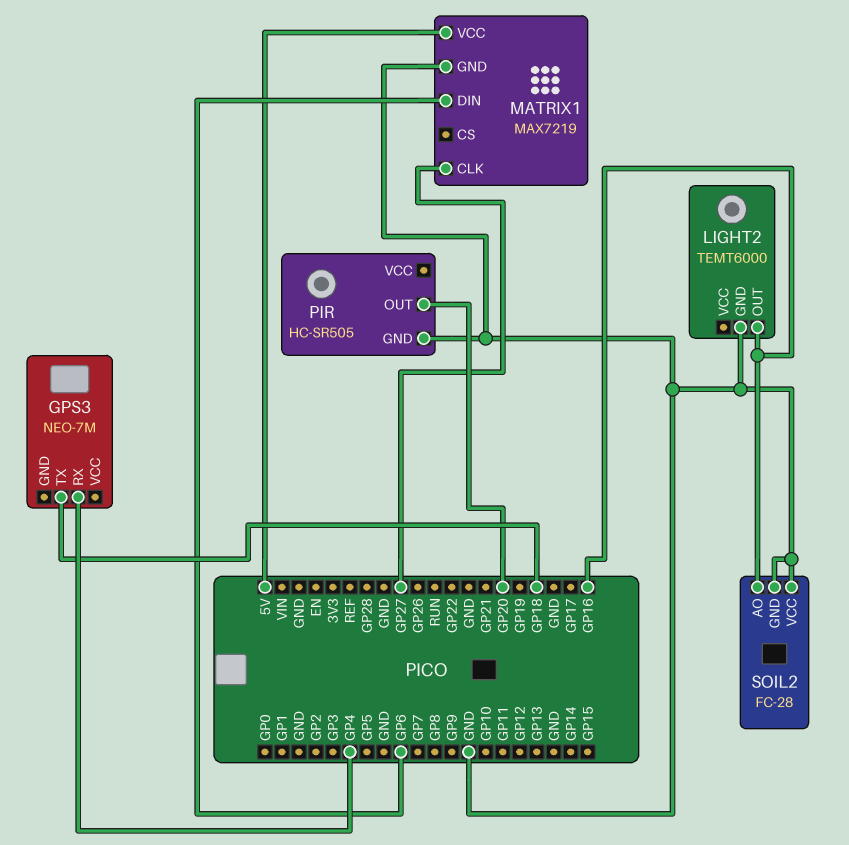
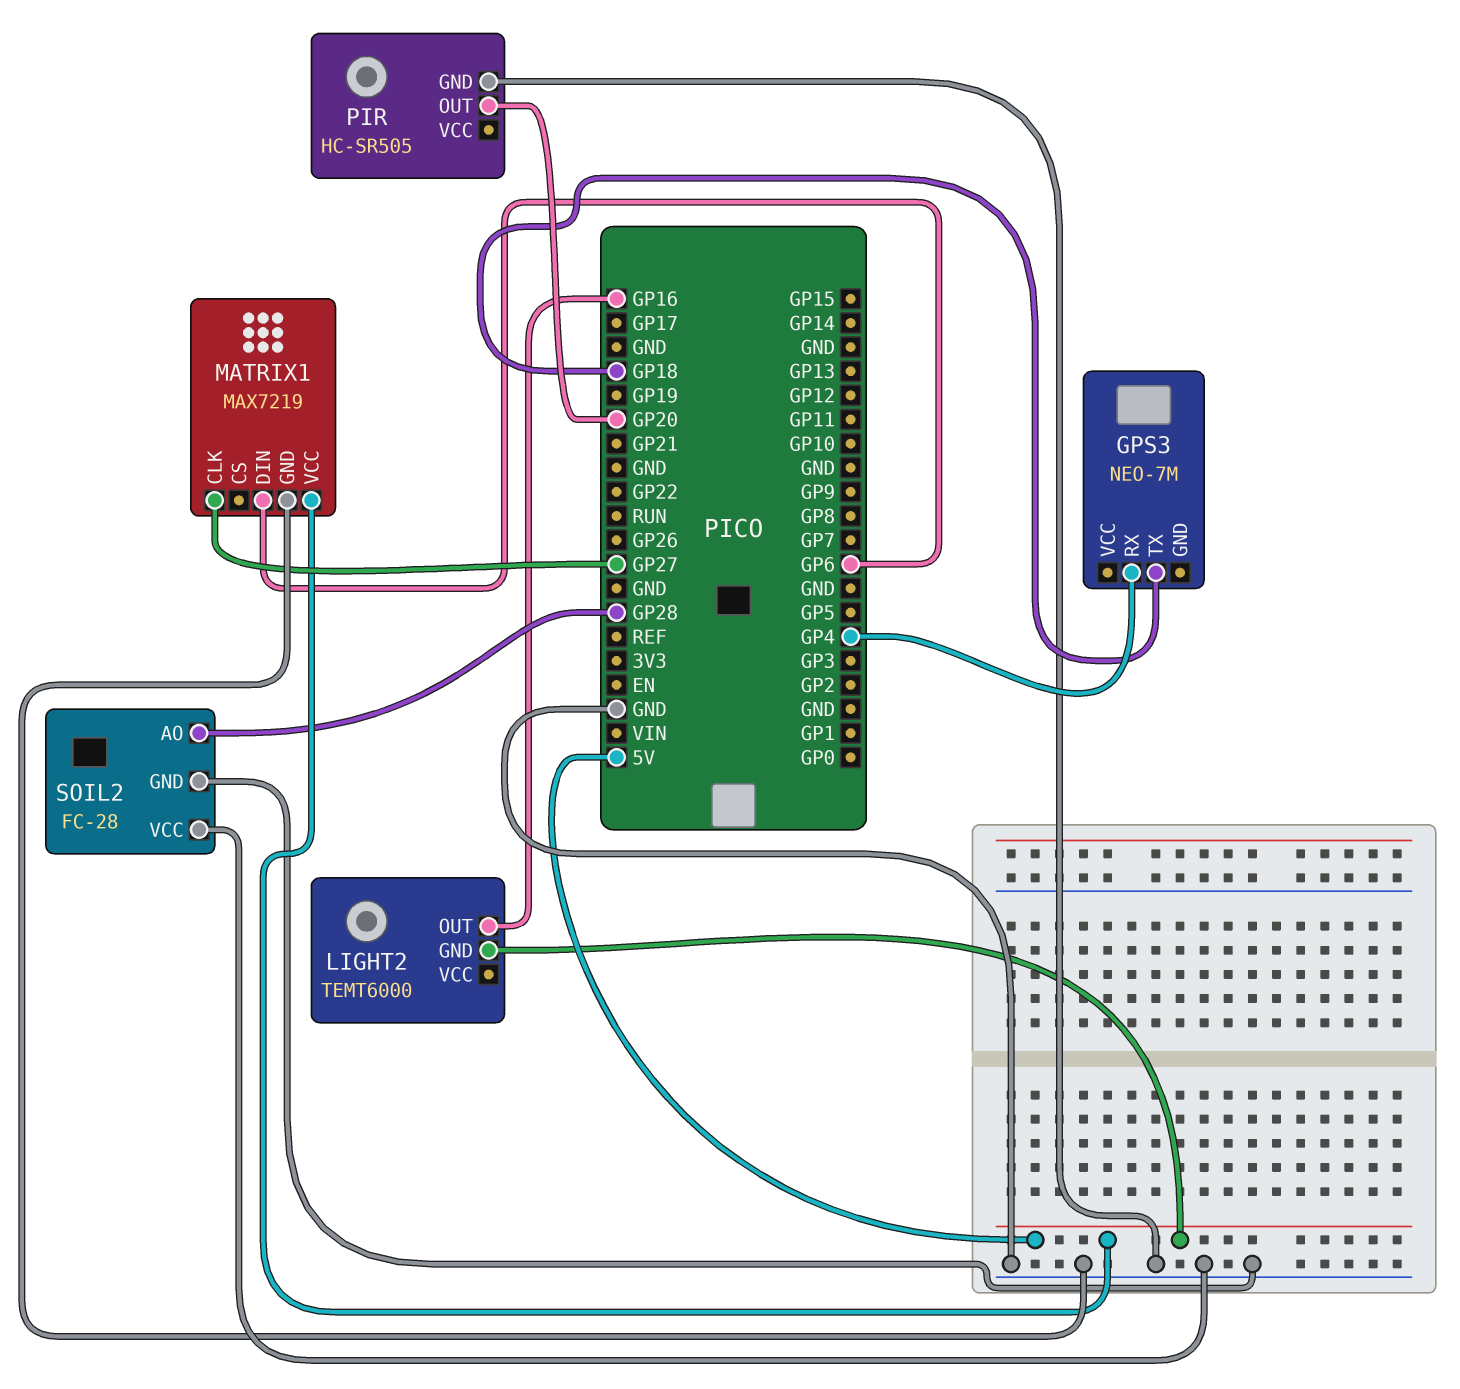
LIGHT2 pin GND: GND -> 5V
SOIL2 pin AO: GP16 -> GP28

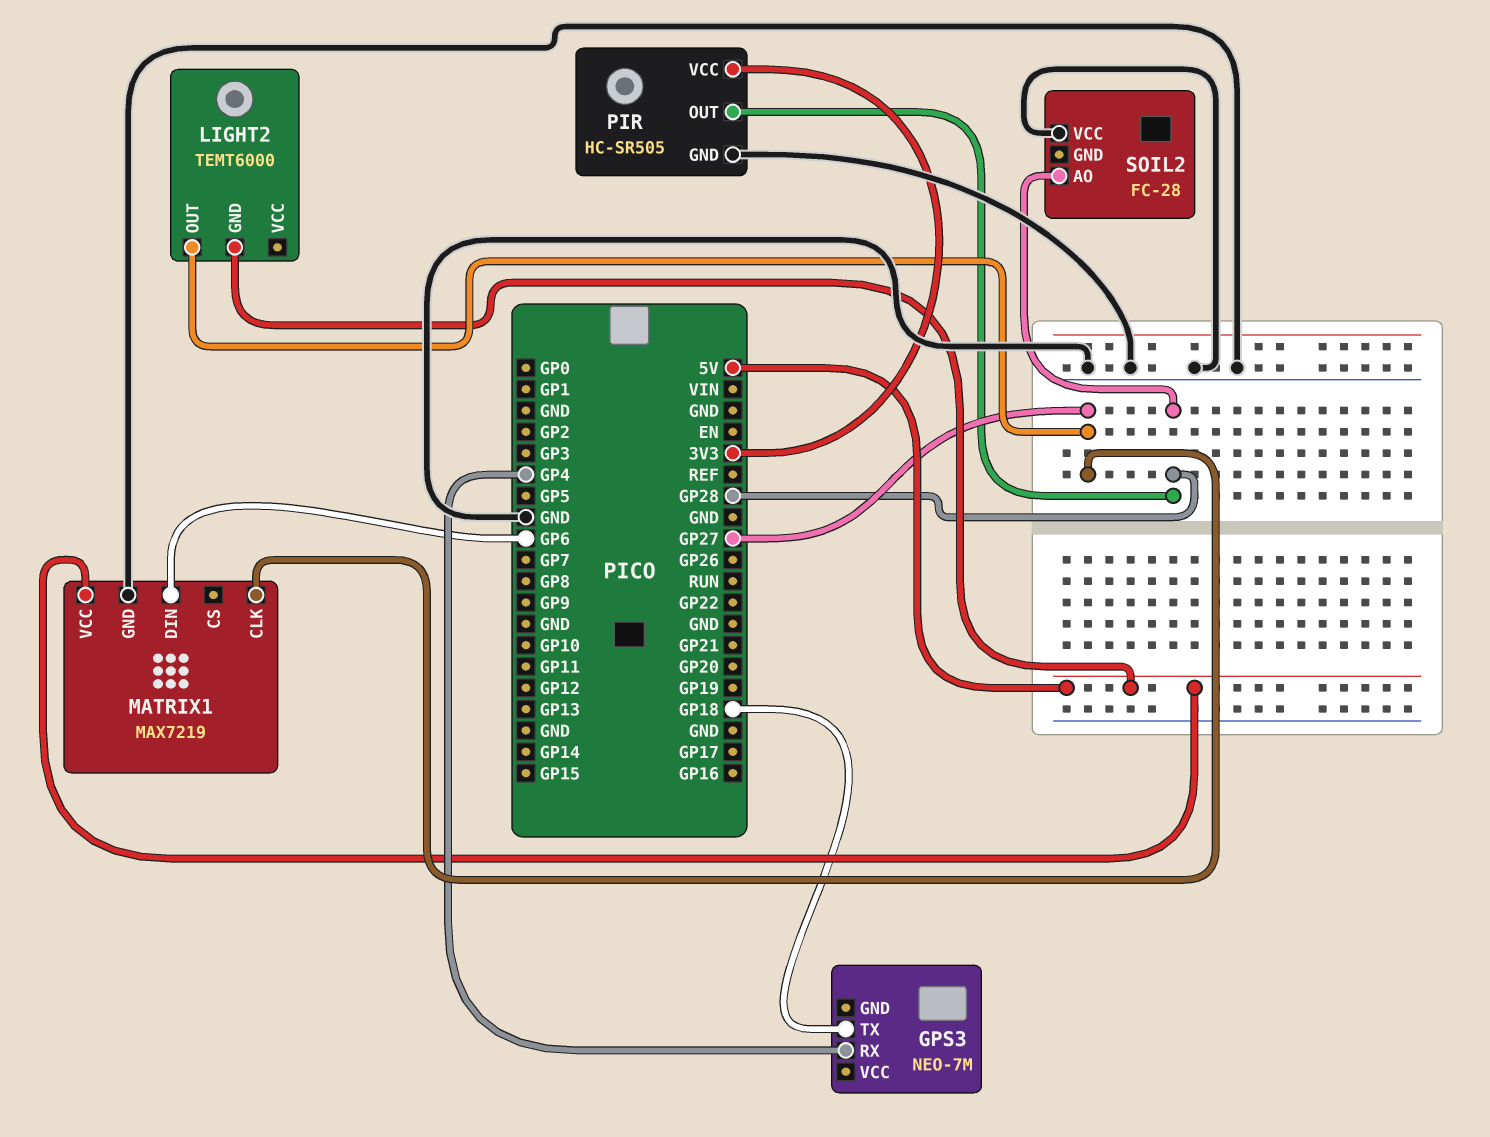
LIGHT2 pin OUT: GP16 -> GP27
PIR pin OUT: GP20 -> GP28
PIR pin VCC: none -> 3V3
SOIL2 pin GND: GND -> none

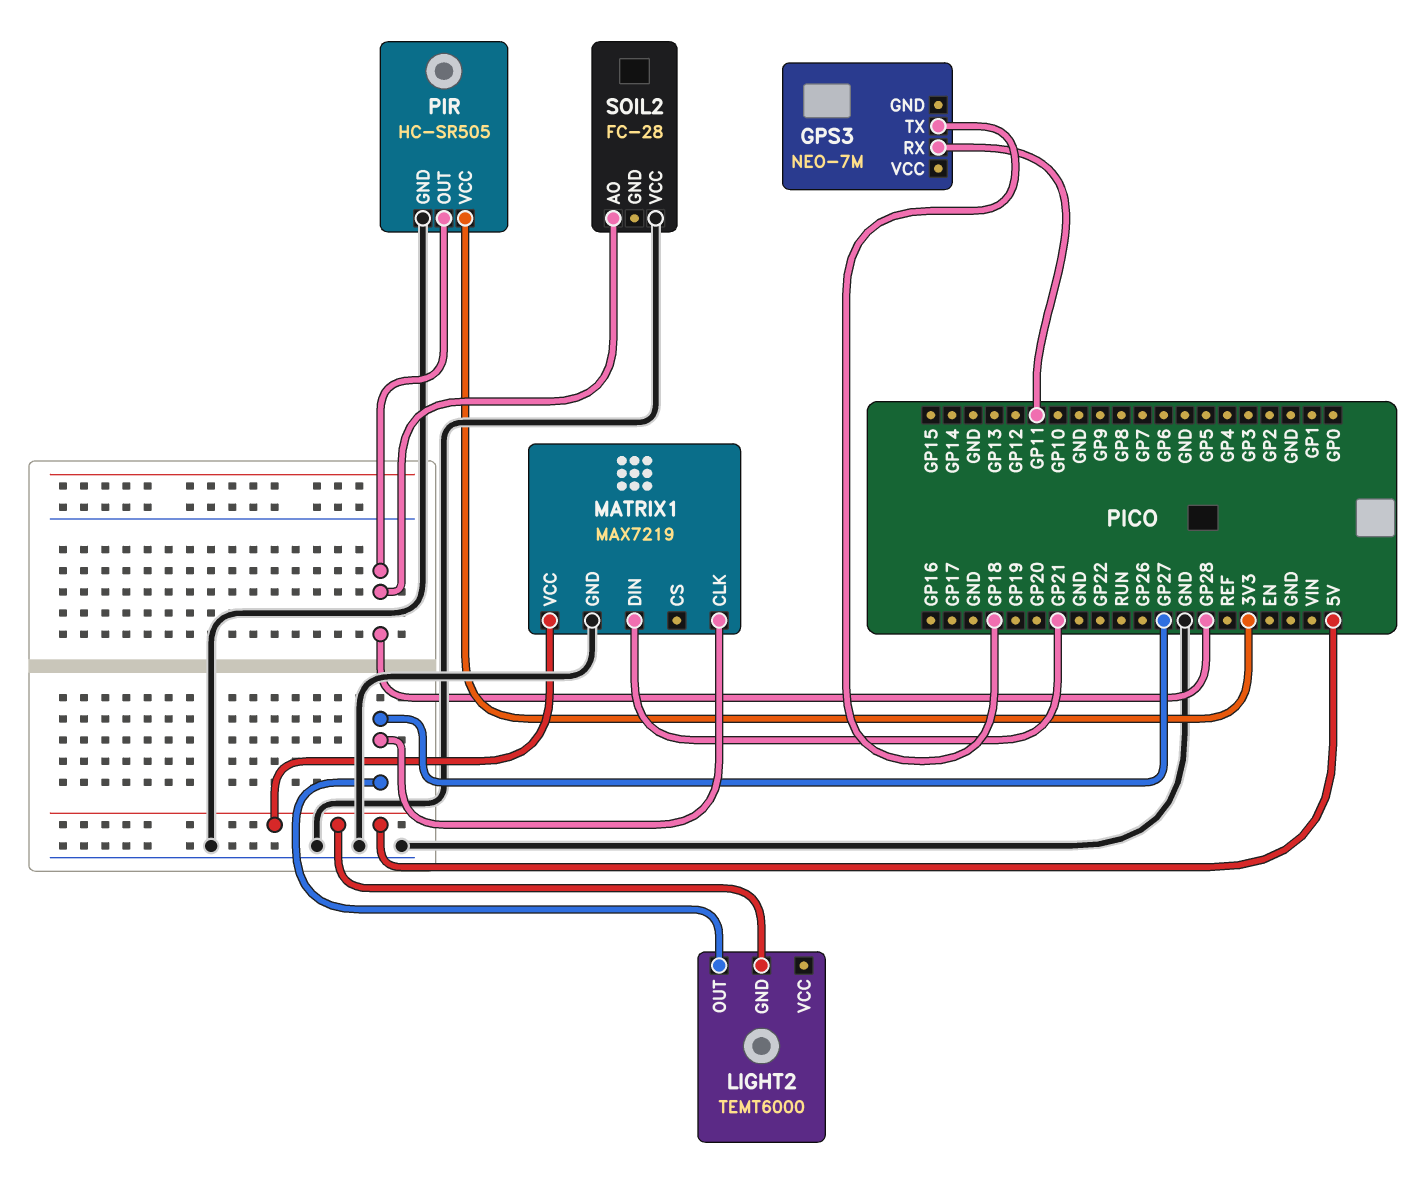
GPS3 pin RX: GP4 -> GP11
MATRIX1 pin DIN: GP6 -> GP21

